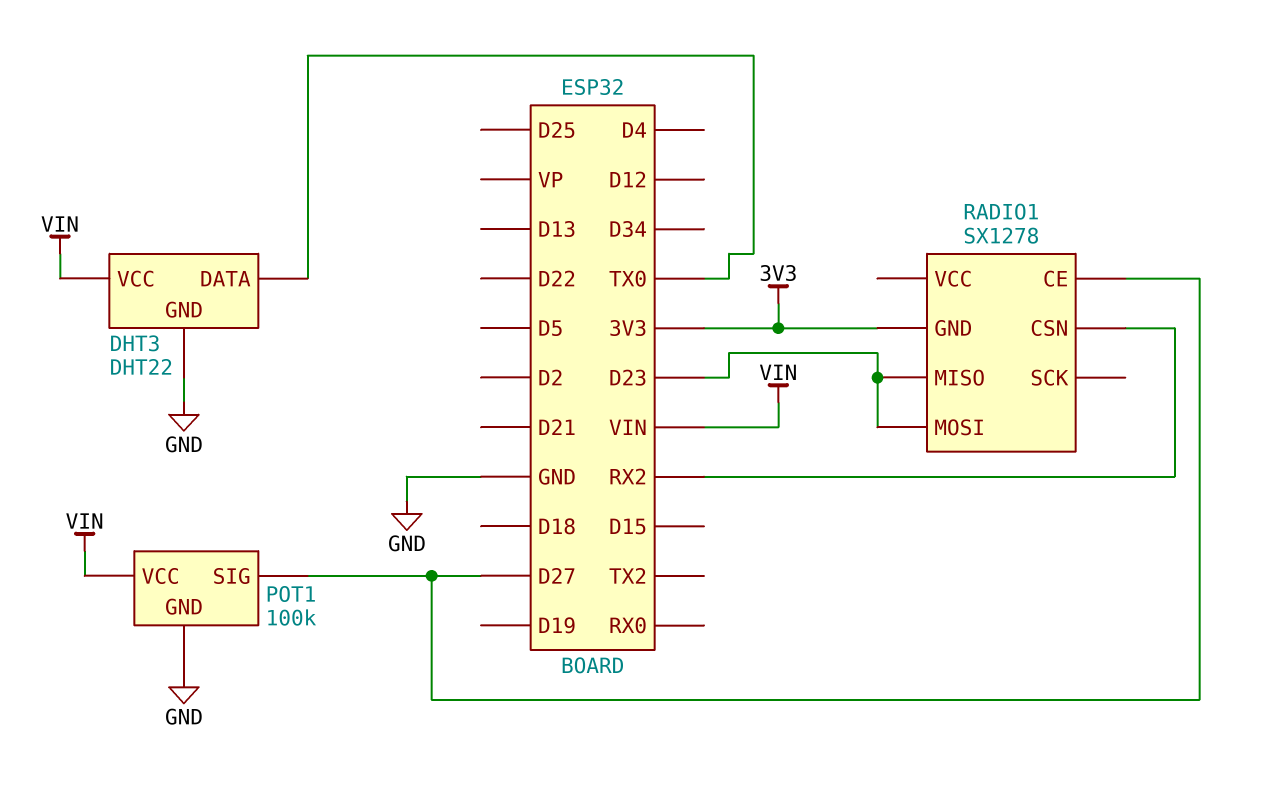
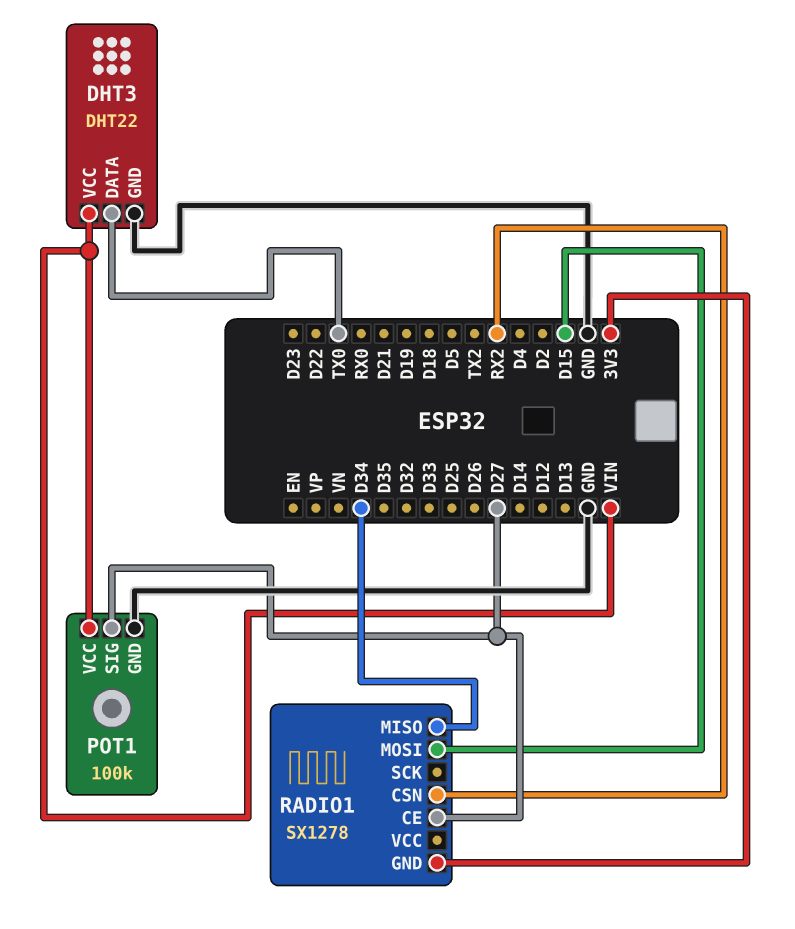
RADIO1 pin MISO: D23 -> D34
RADIO1 pin MOSI: D23 -> D15

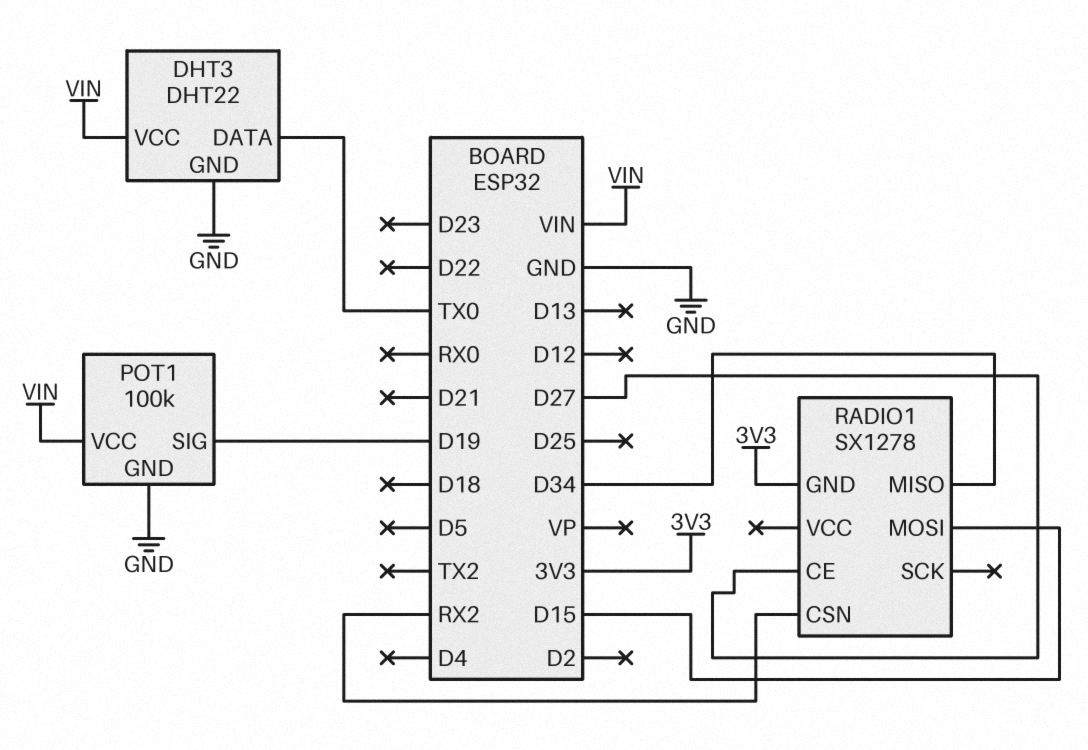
POT1 pin SIG: D27 -> D19

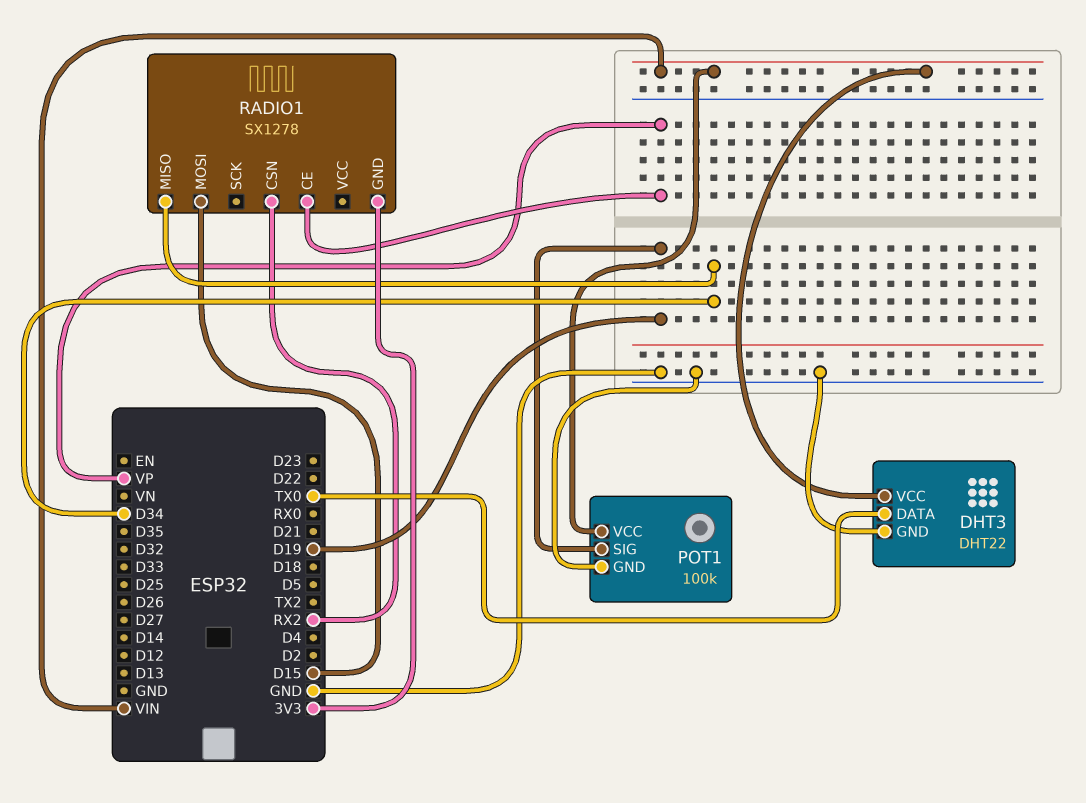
RADIO1 pin CE: D27 -> VP

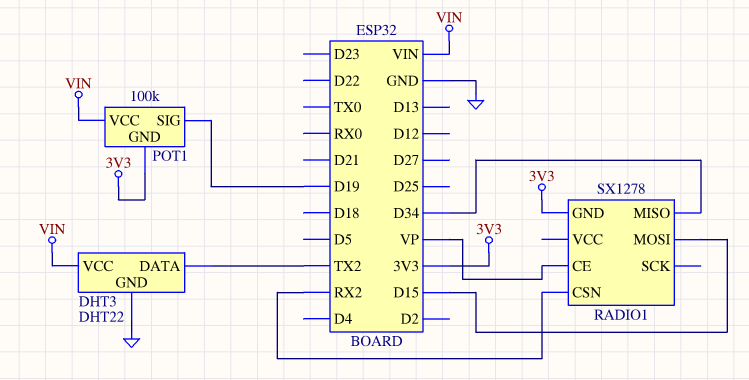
DHT3 pin DATA: TX0 -> TX2
POT1 pin GND: GND -> 3V3

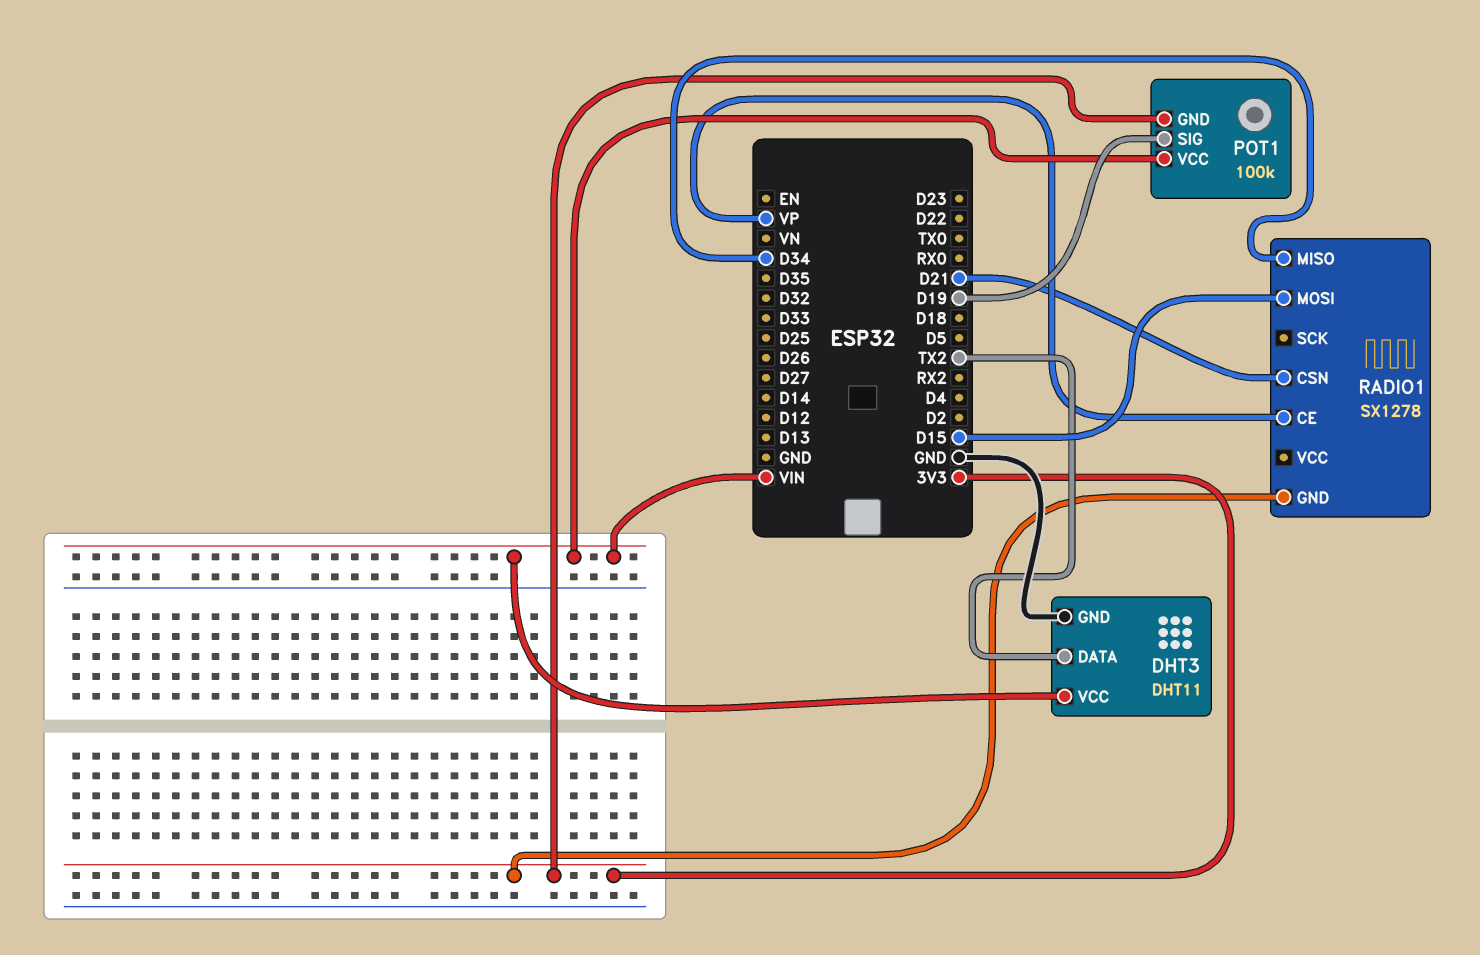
DHT3: DHT22 -> DHT11
RADIO1 pin CSN: RX2 -> D21

